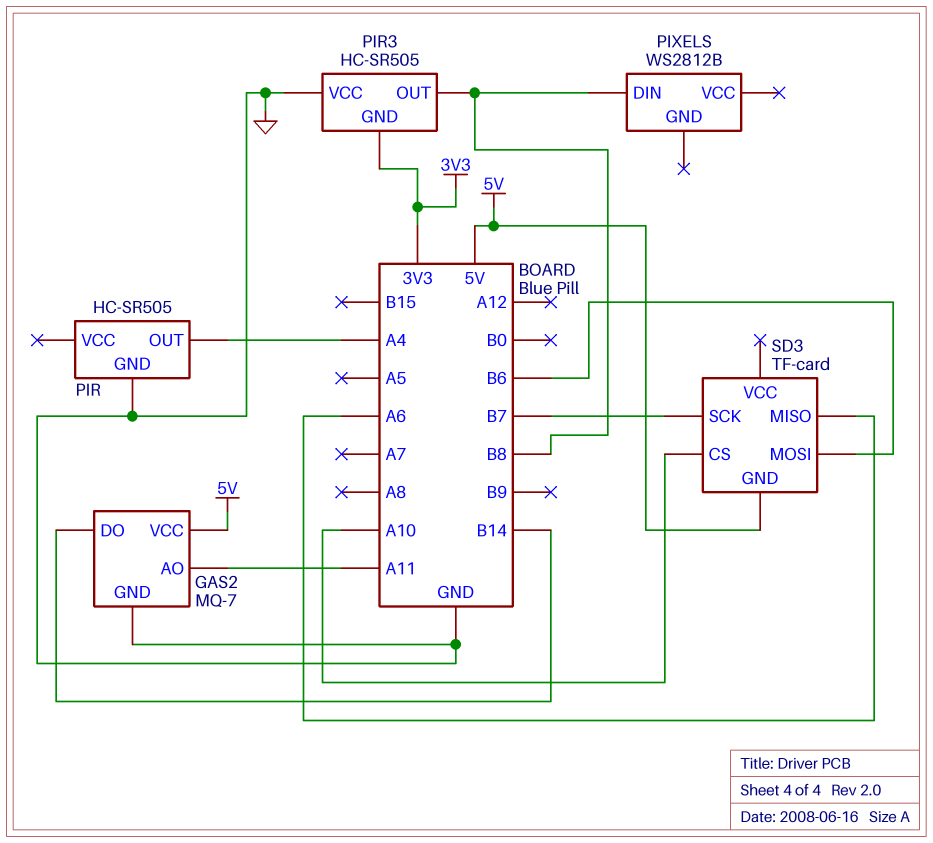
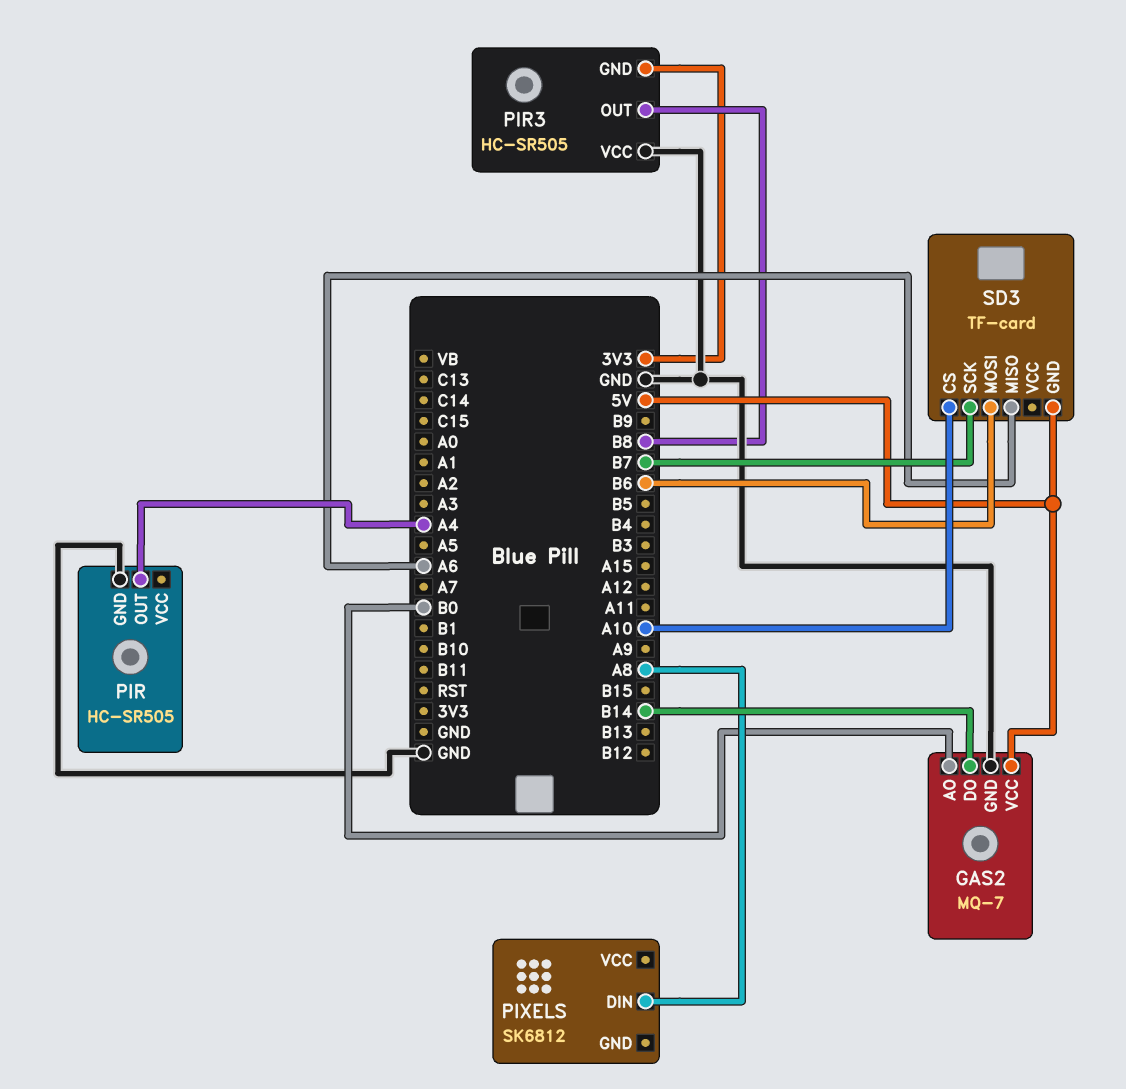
GAS2 pin AO: A11 -> B0
PIXELS: WS2812B -> SK6812
PIXELS pin DIN: B8 -> A8

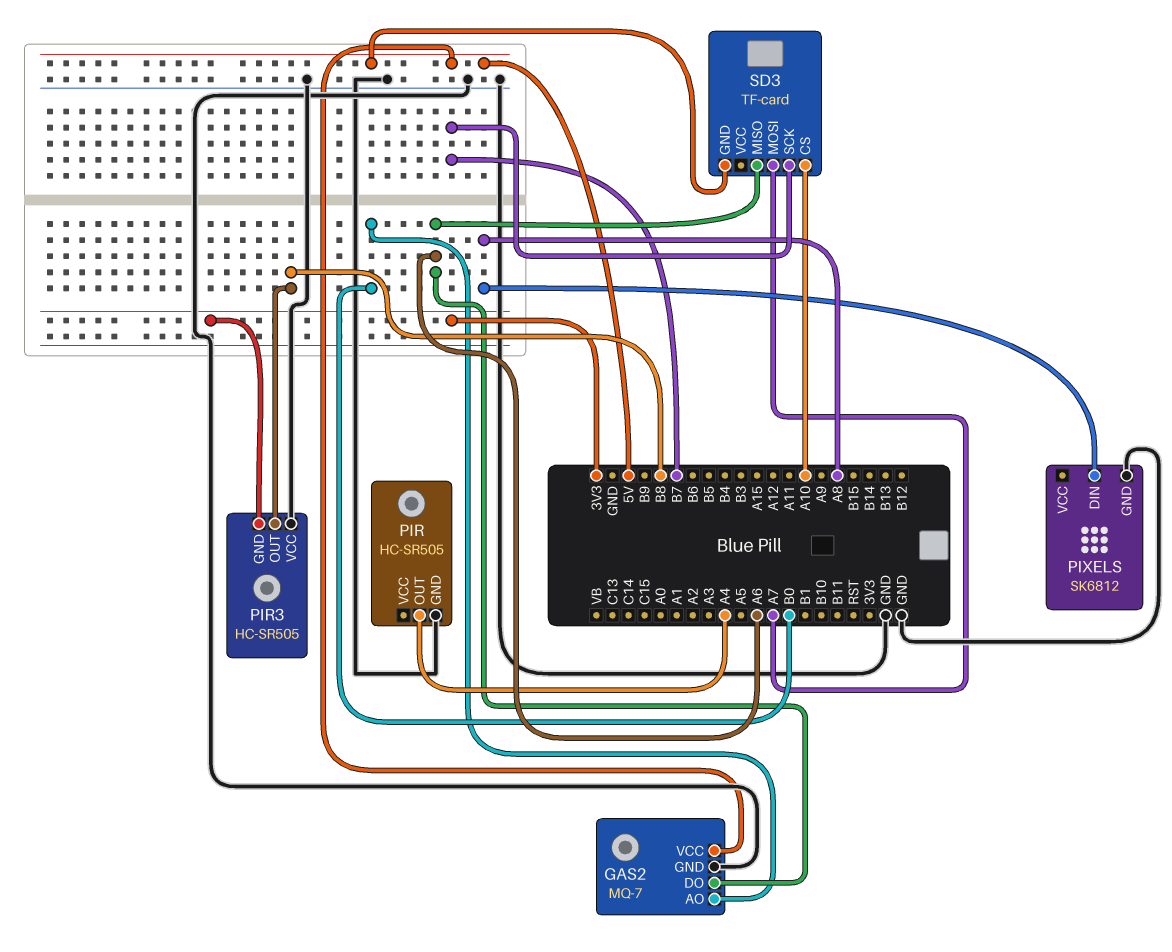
GAS2 pin DO: B14 -> A6
PIXELS pin GND: none -> GND
SD3 pin MOSI: B6 -> A7

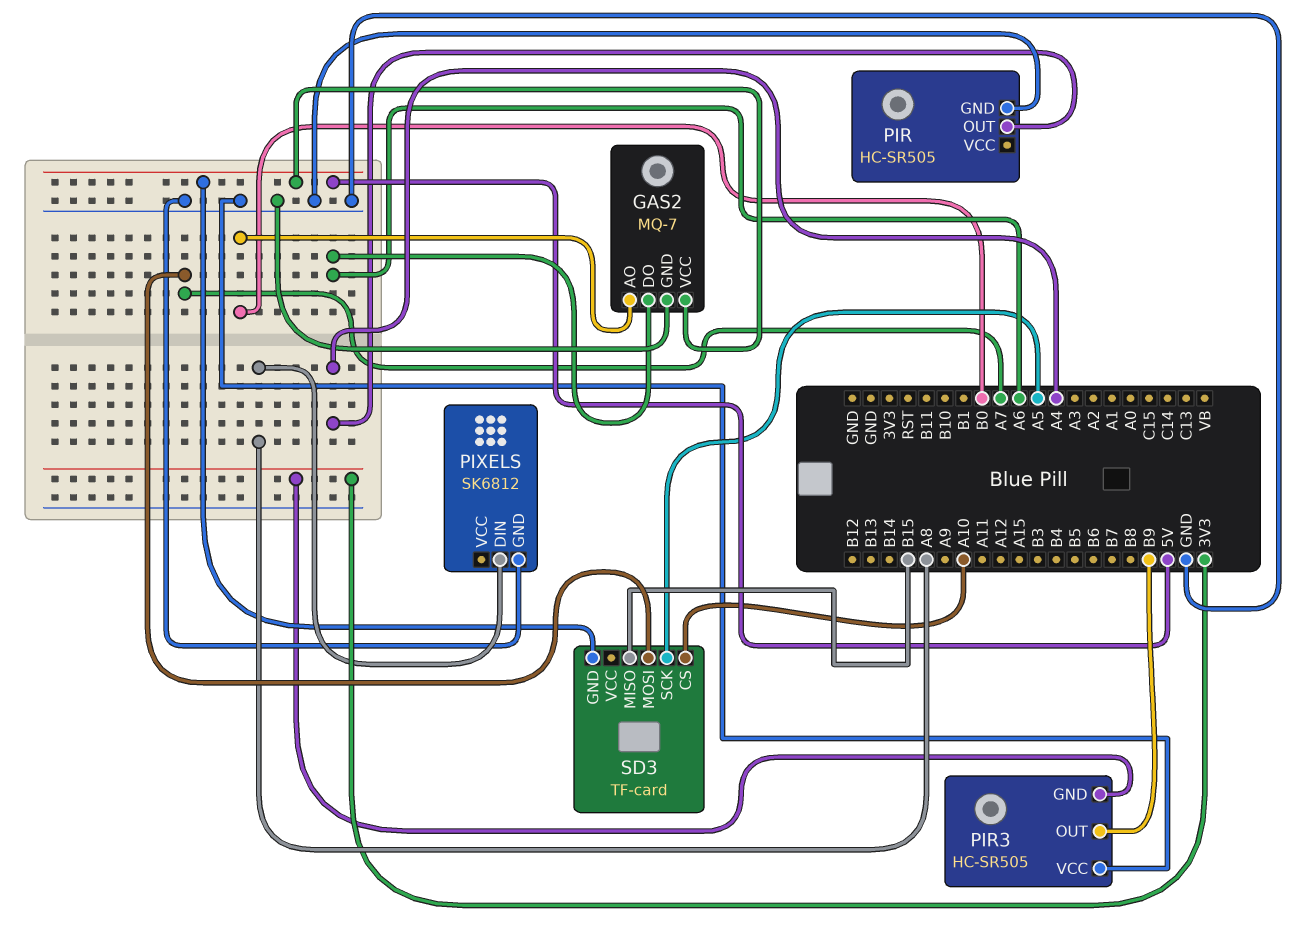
PIR3 pin OUT: B8 -> B9
SD3 pin MISO: A6 -> B15
SD3 pin SCK: B7 -> A5

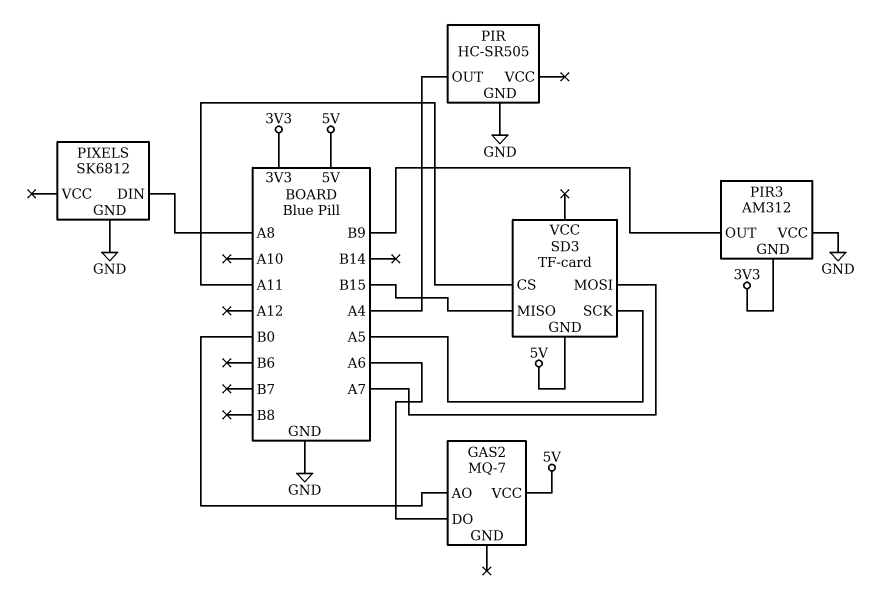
GAS2 pin GND: GND -> none
PIR3: HC-SR505 -> AM312
SD3 pin CS: A10 -> A11

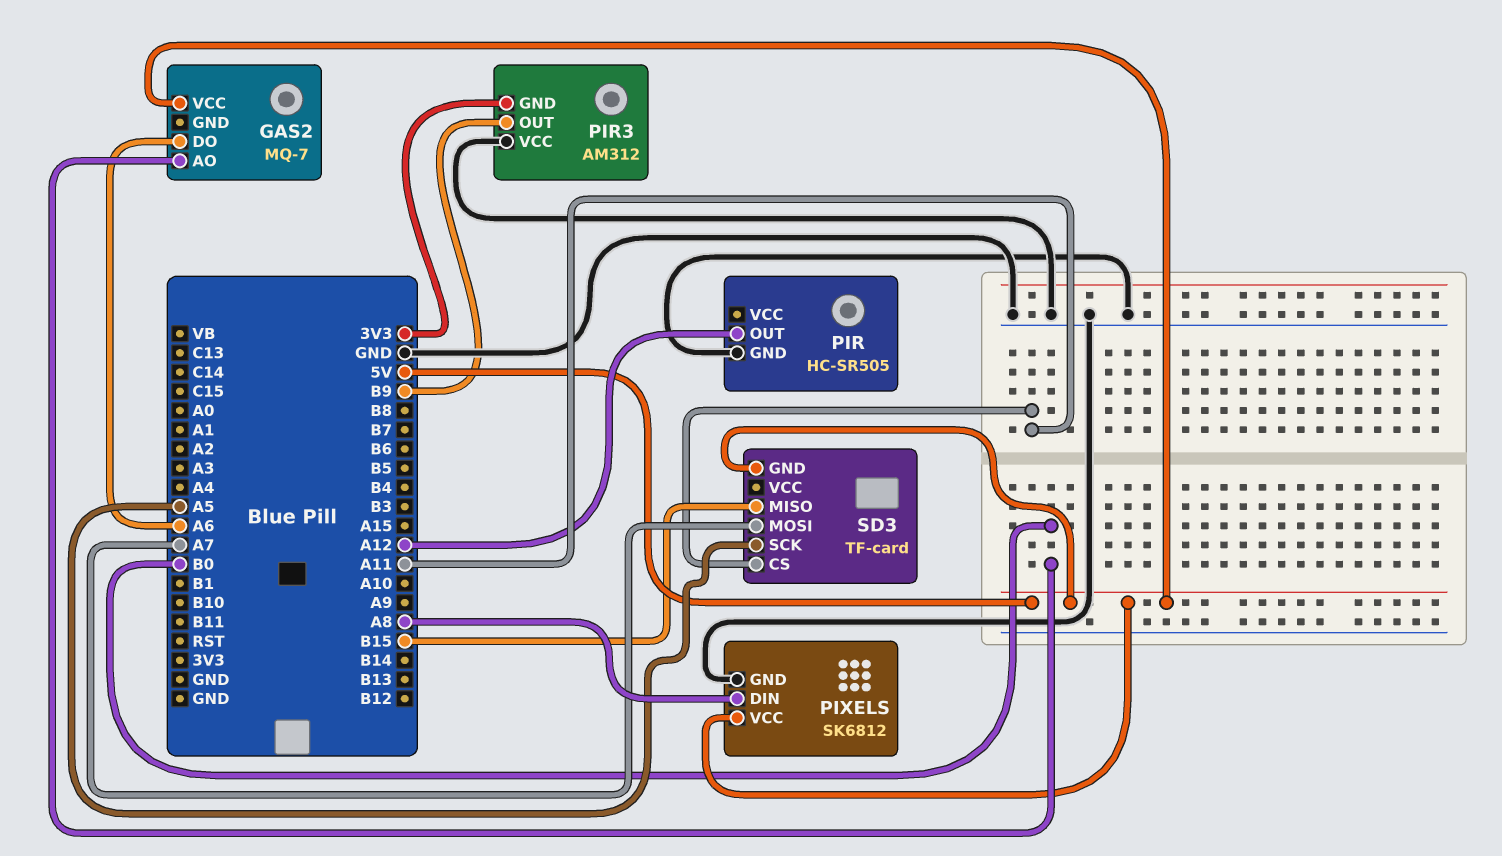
PIR pin OUT: A4 -> A12
PIXELS pin VCC: none -> 5V

